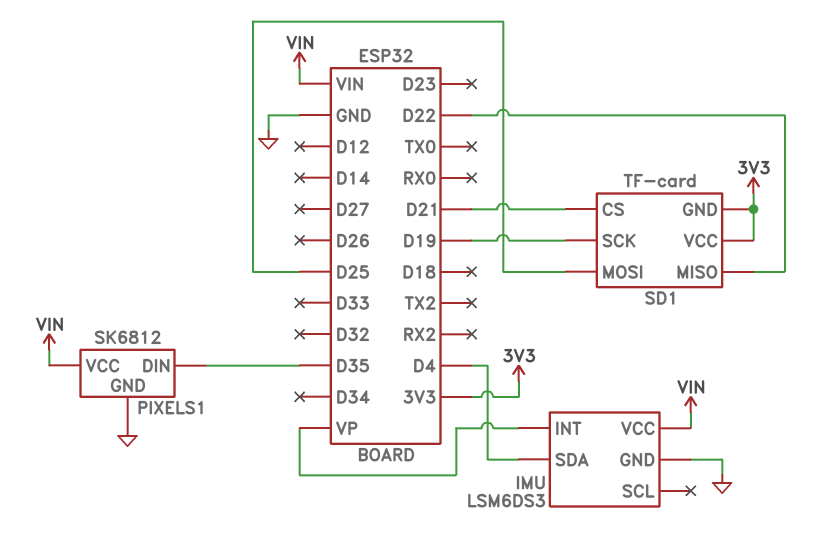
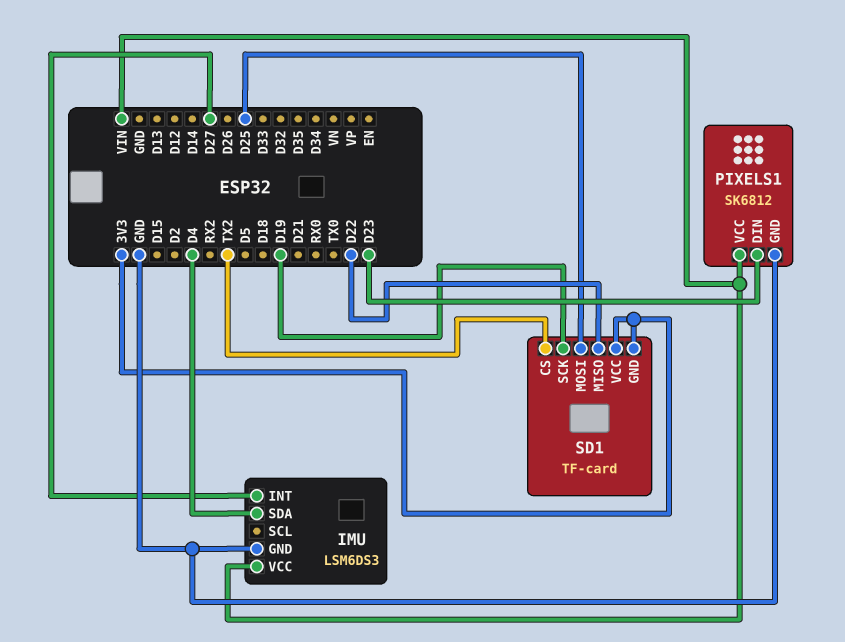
IMU pin INT: VP -> D27
PIXELS1 pin DIN: D35 -> D23
SD1 pin CS: D21 -> TX2

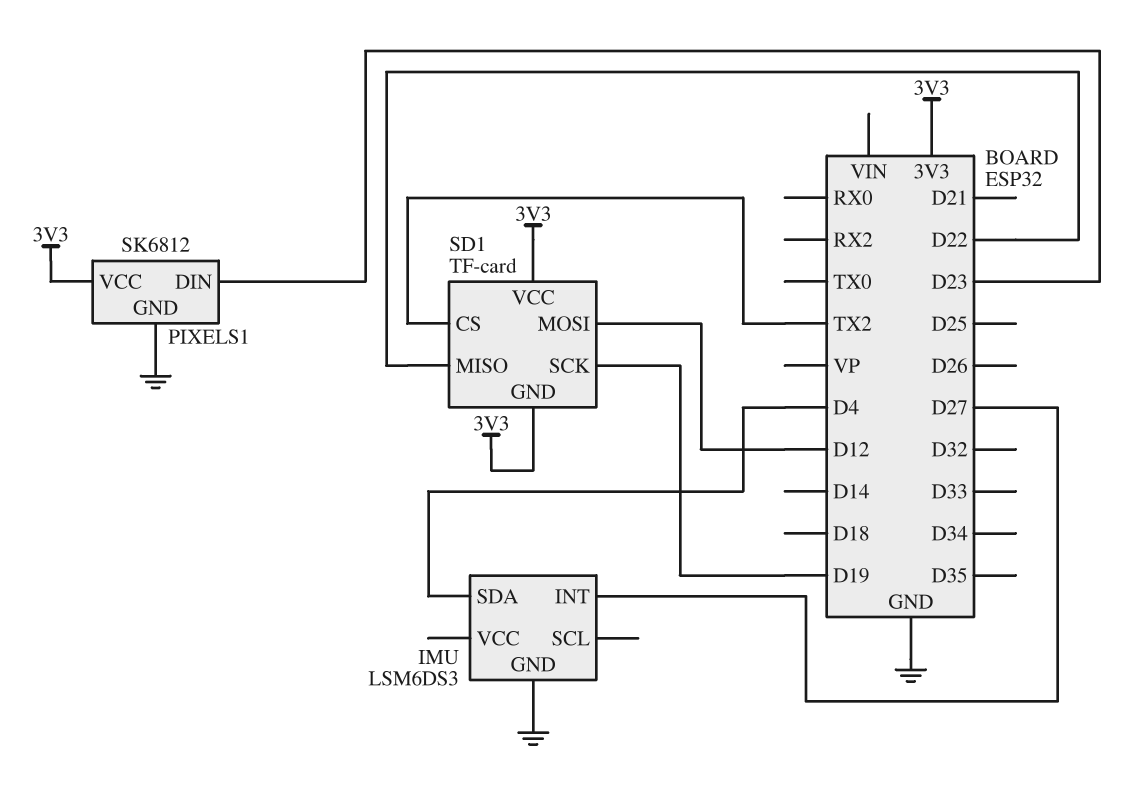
IMU pin VCC: VIN -> none
PIXELS1 pin VCC: VIN -> 3V3
SD1 pin MOSI: D25 -> D12

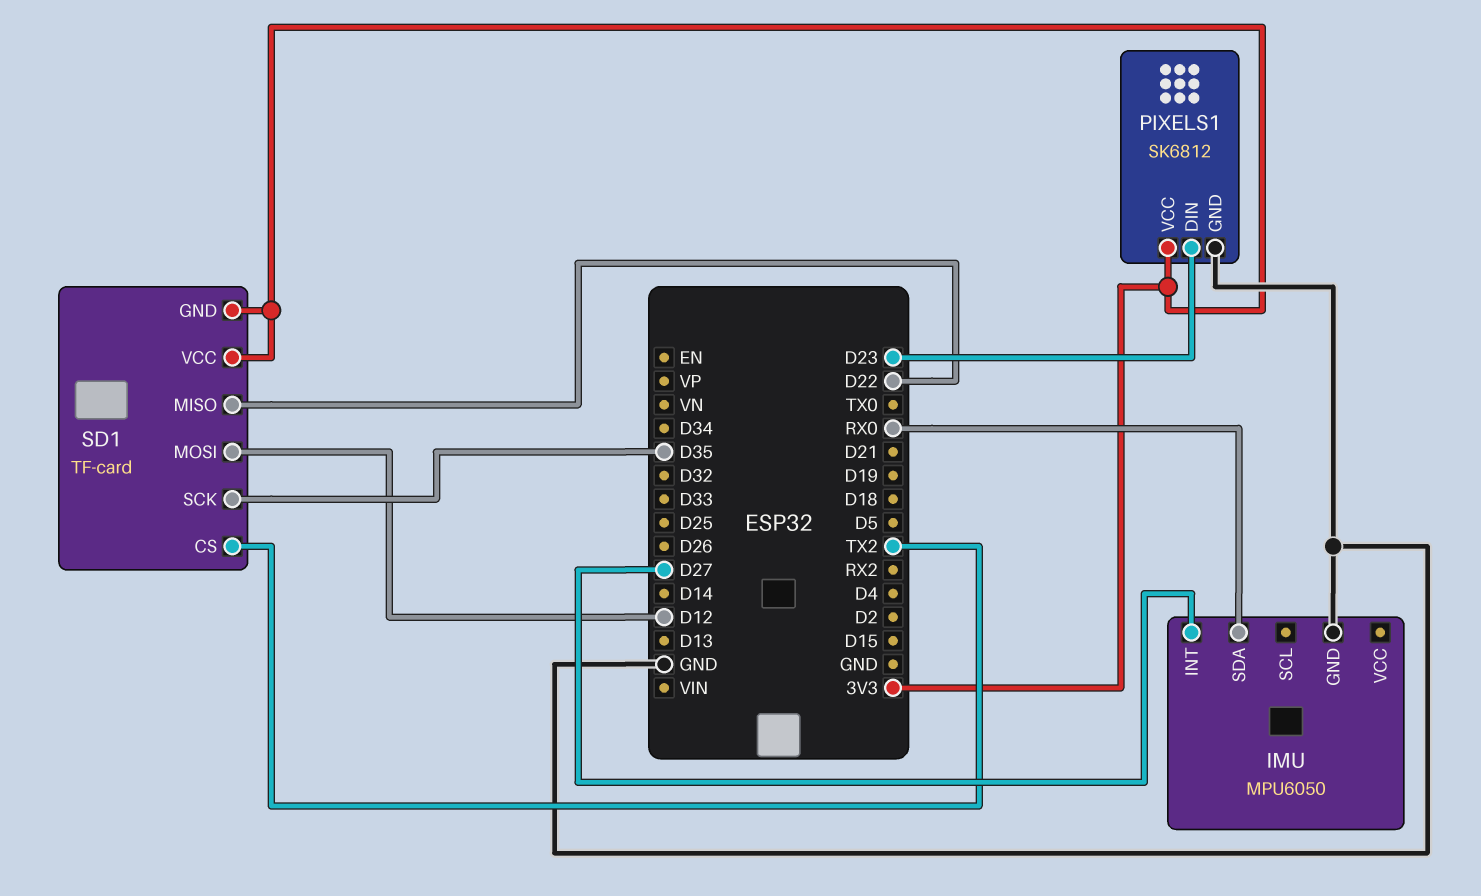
IMU: LSM6DS3 -> MPU6050
IMU pin SDA: D4 -> RX0
SD1 pin SCK: D19 -> D35

